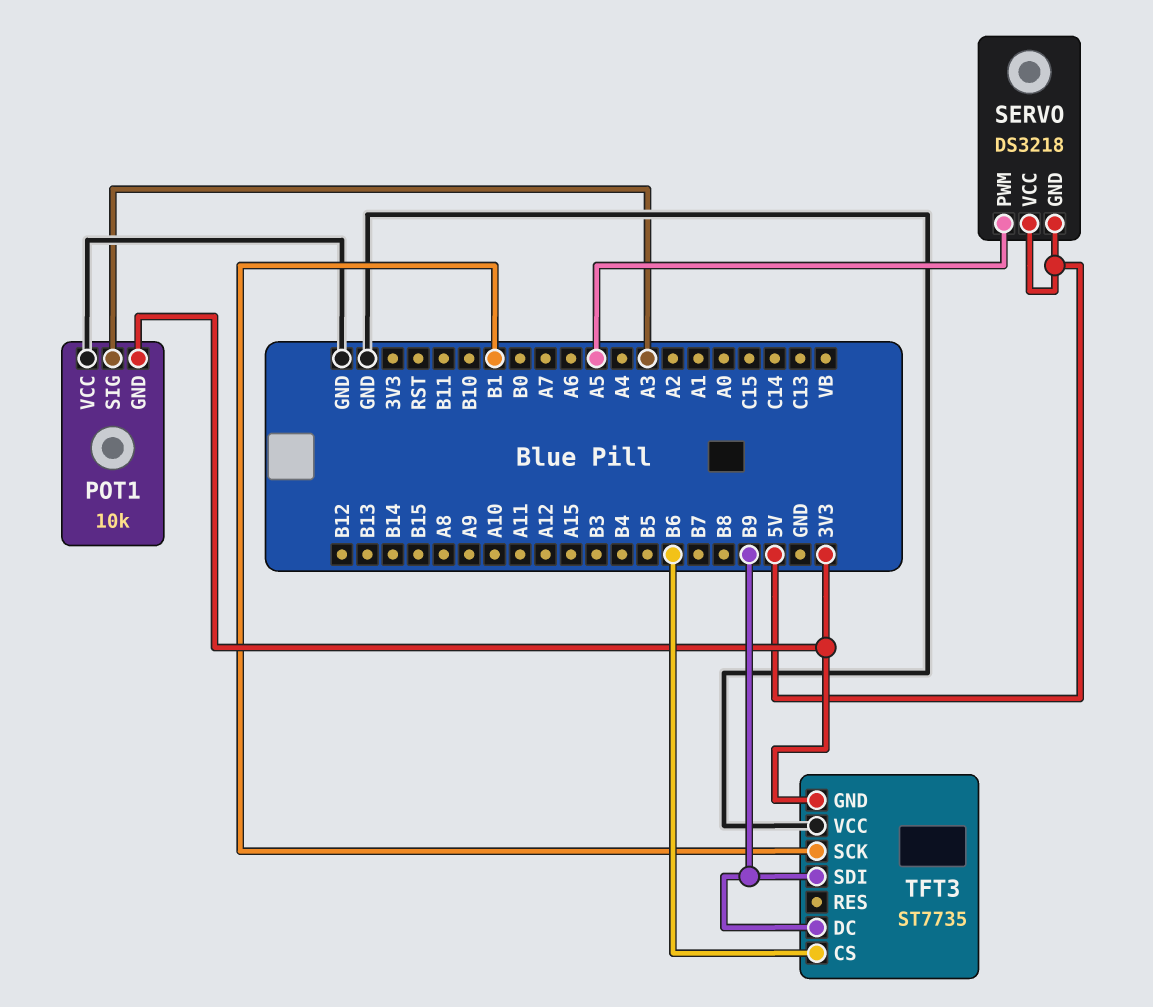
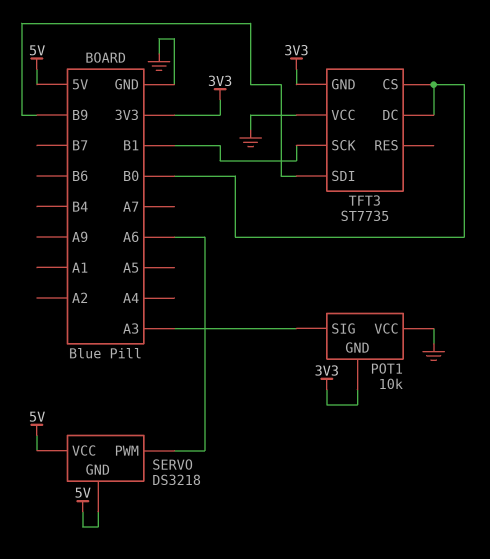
SERVO pin PWM: A5 -> A6
TFT3 pin CS: B6 -> B0
TFT3 pin DC: B9 -> B0

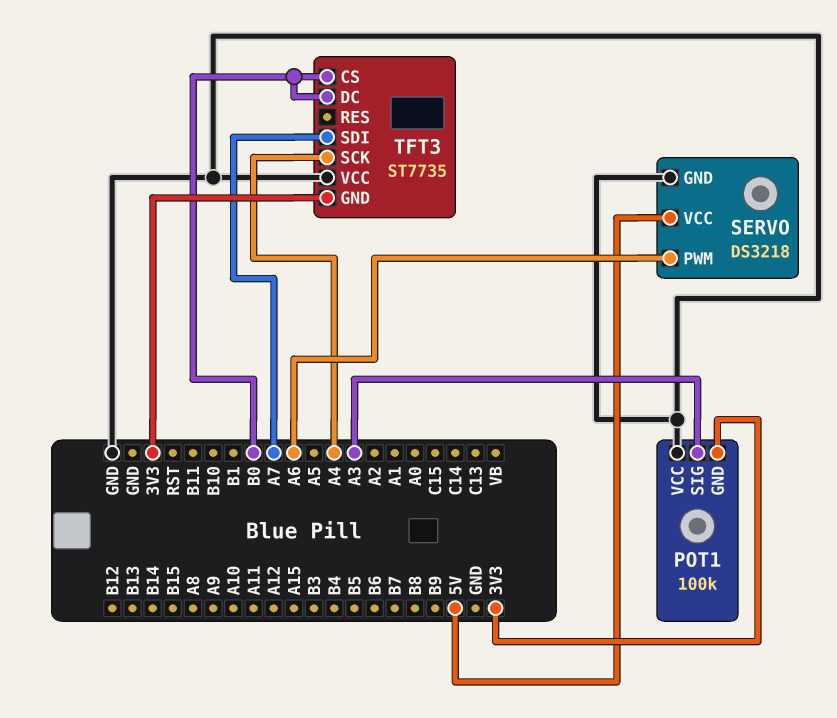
POT1: 10k -> 100k
SERVO pin GND: 5V -> GND
TFT3 pin SCK: B1 -> A4
TFT3 pin SDI: B9 -> A7

